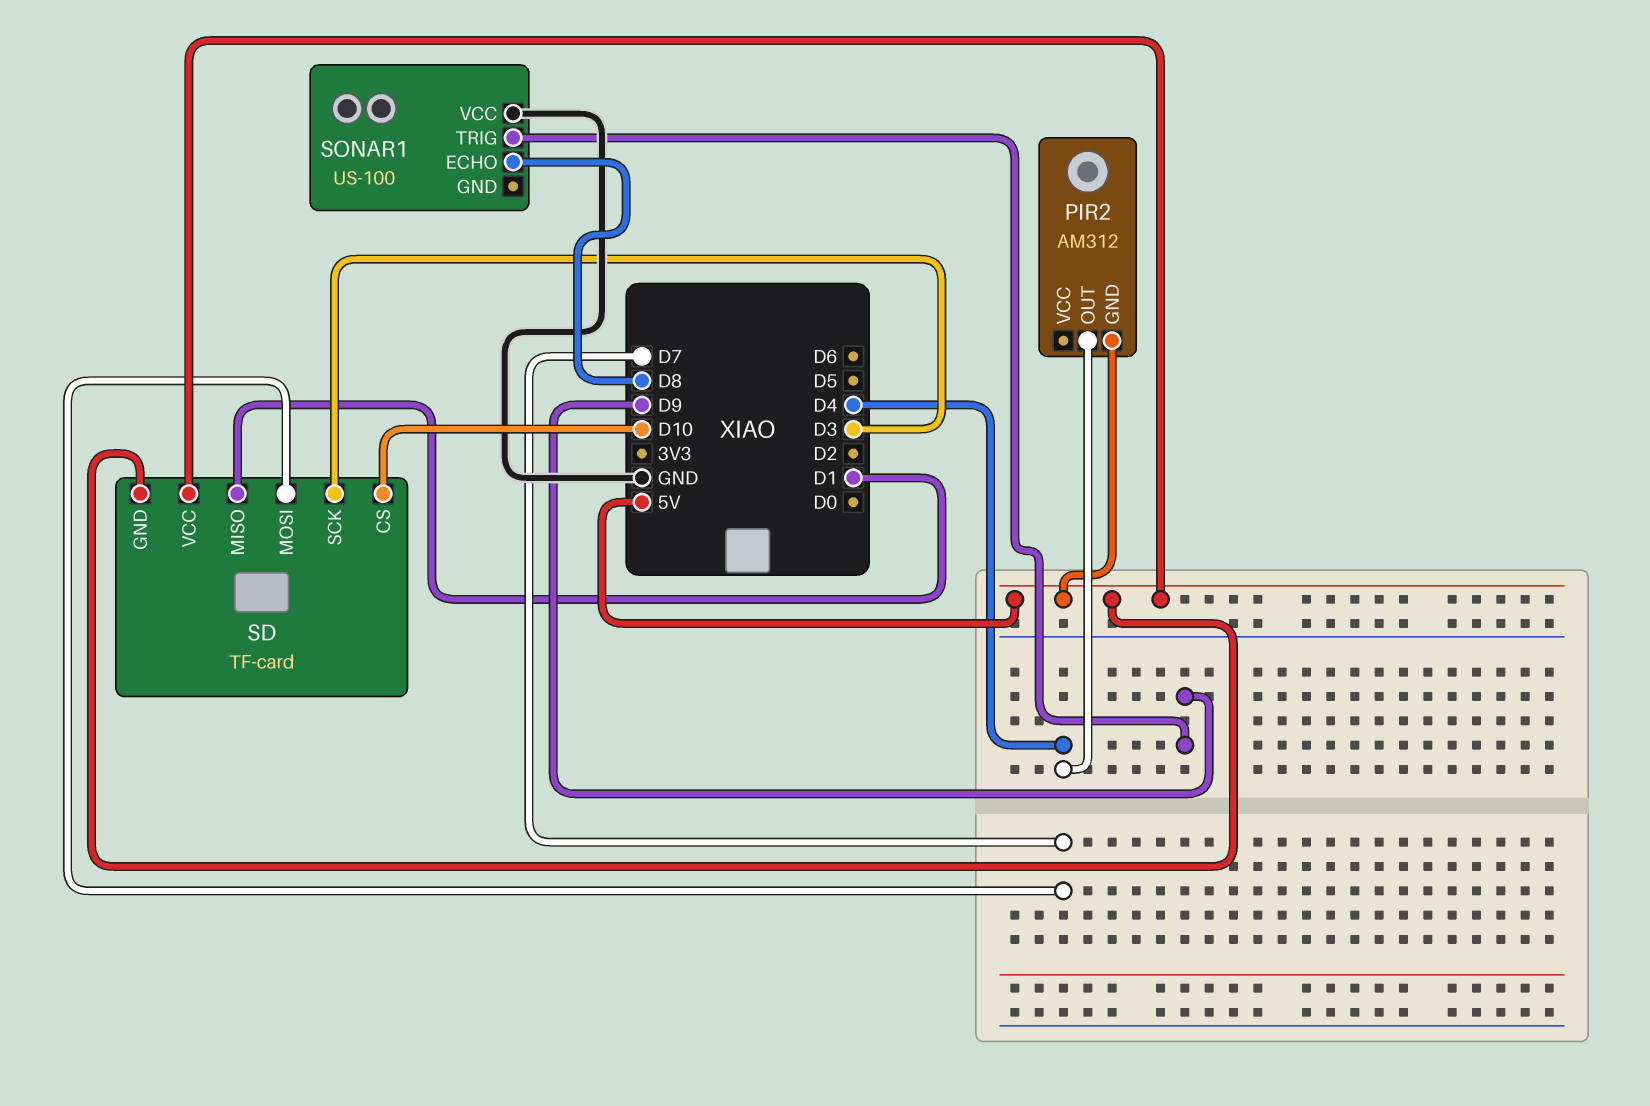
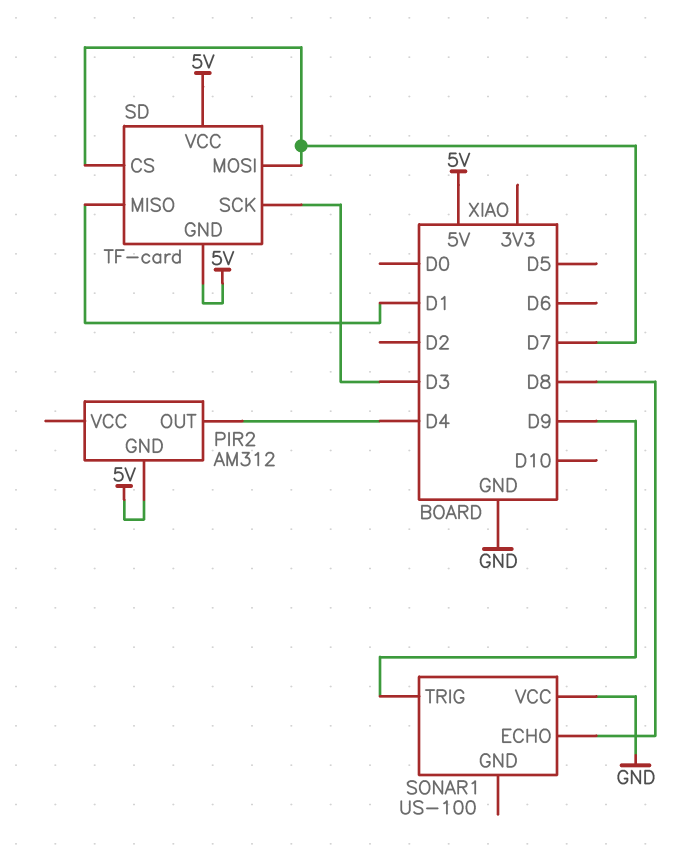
SD pin CS: D10 -> D7

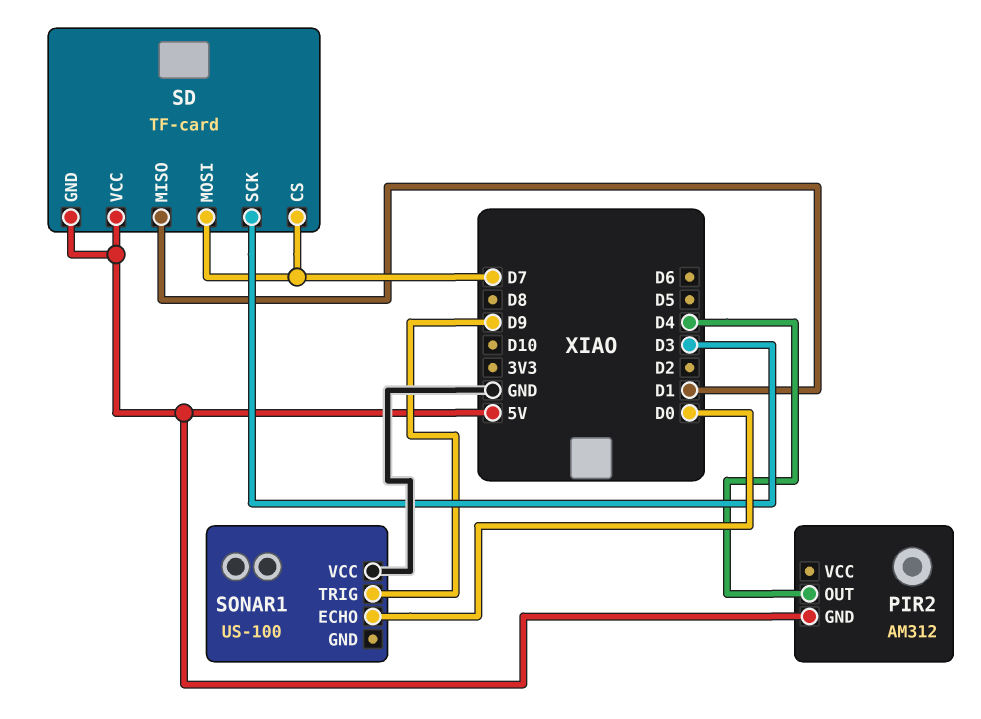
SONAR1 pin ECHO: D8 -> D0

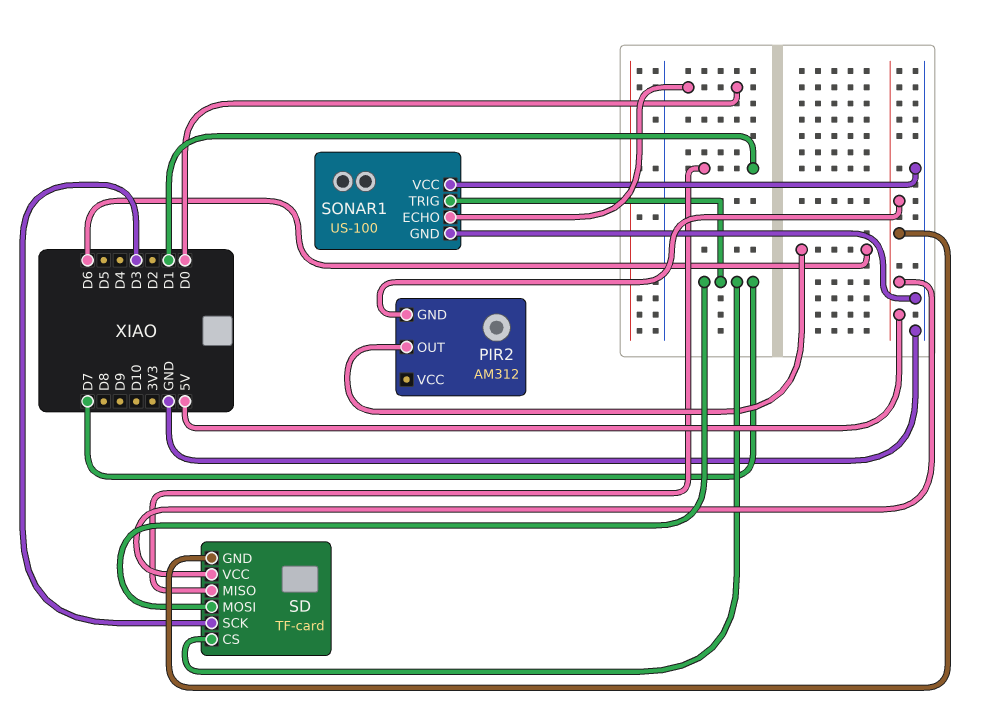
PIR2 pin OUT: D4 -> D6
SONAR1 pin GND: none -> GND
SONAR1 pin TRIG: D9 -> D7

